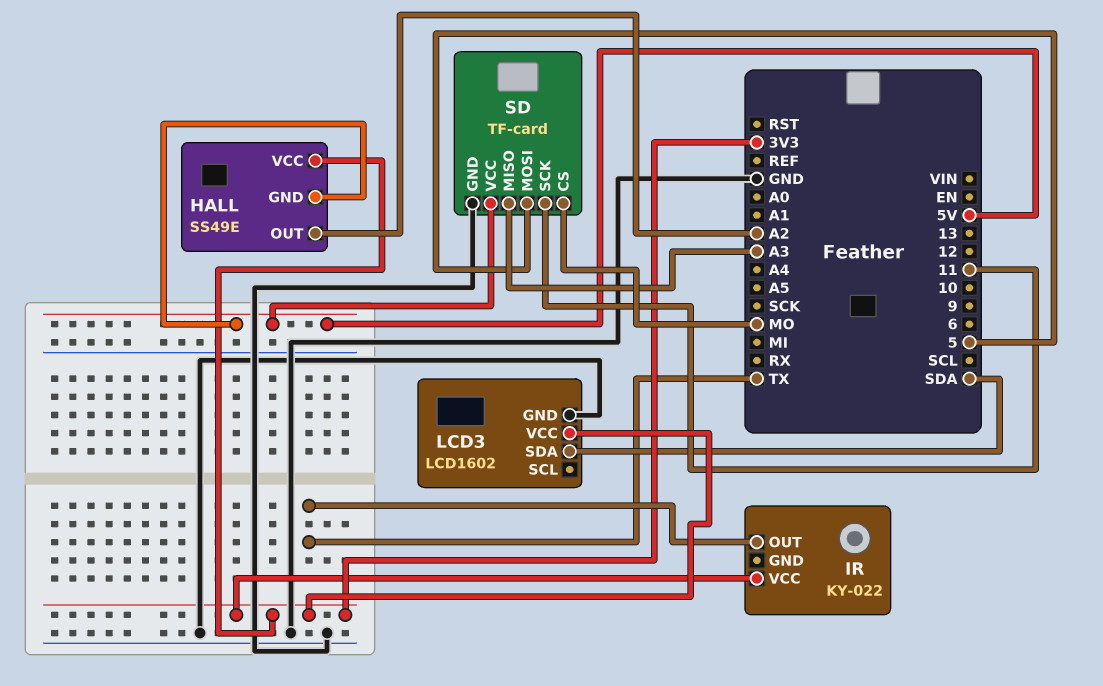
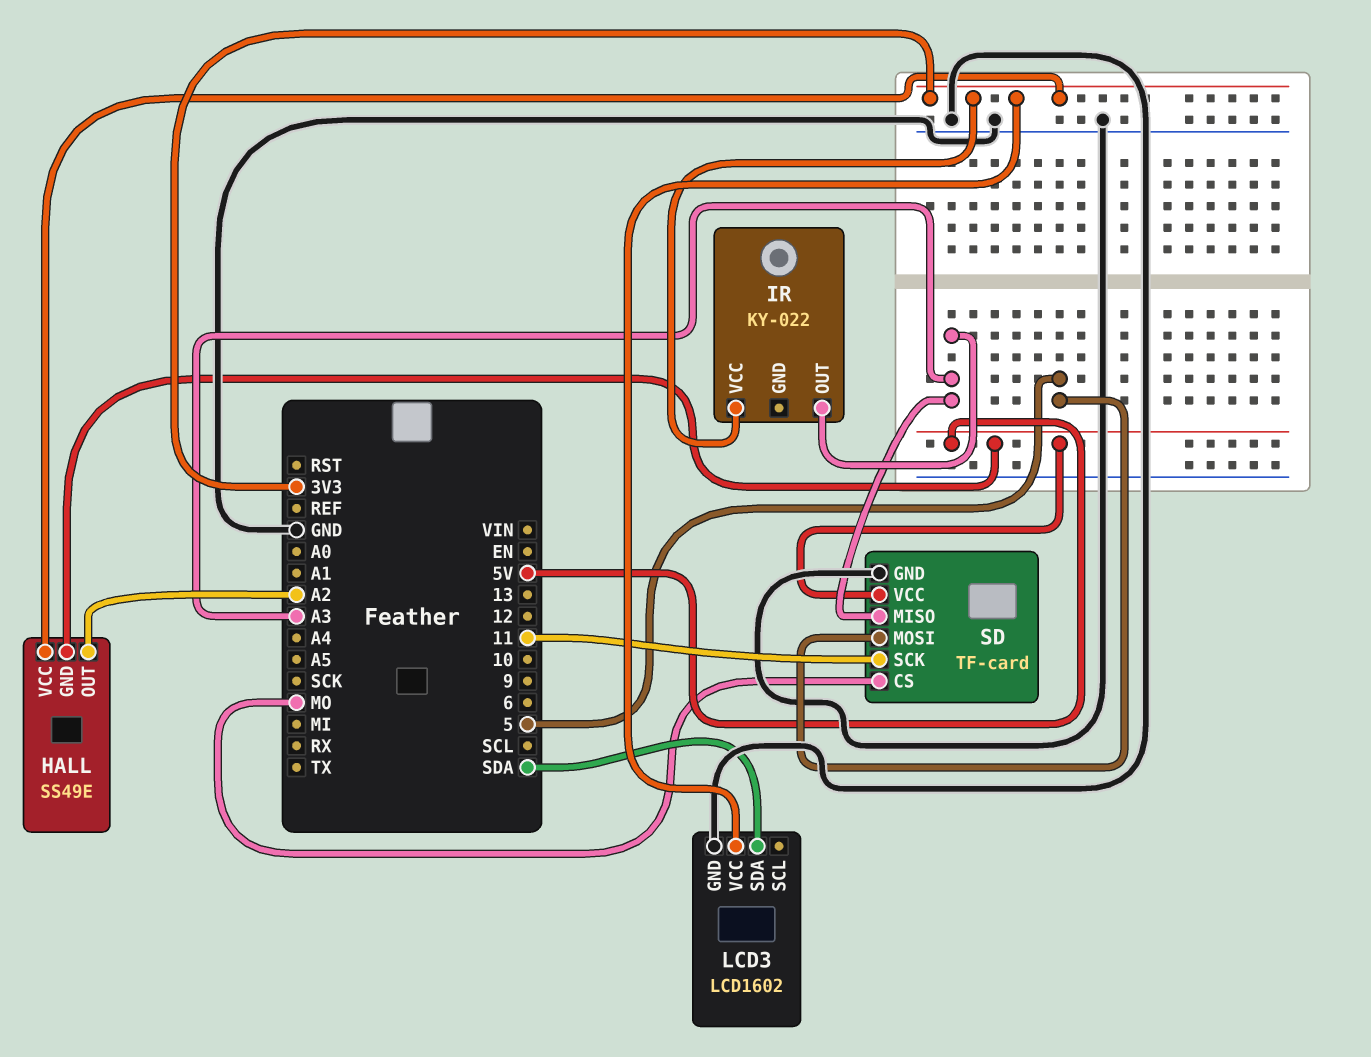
IR pin OUT: TX -> A3

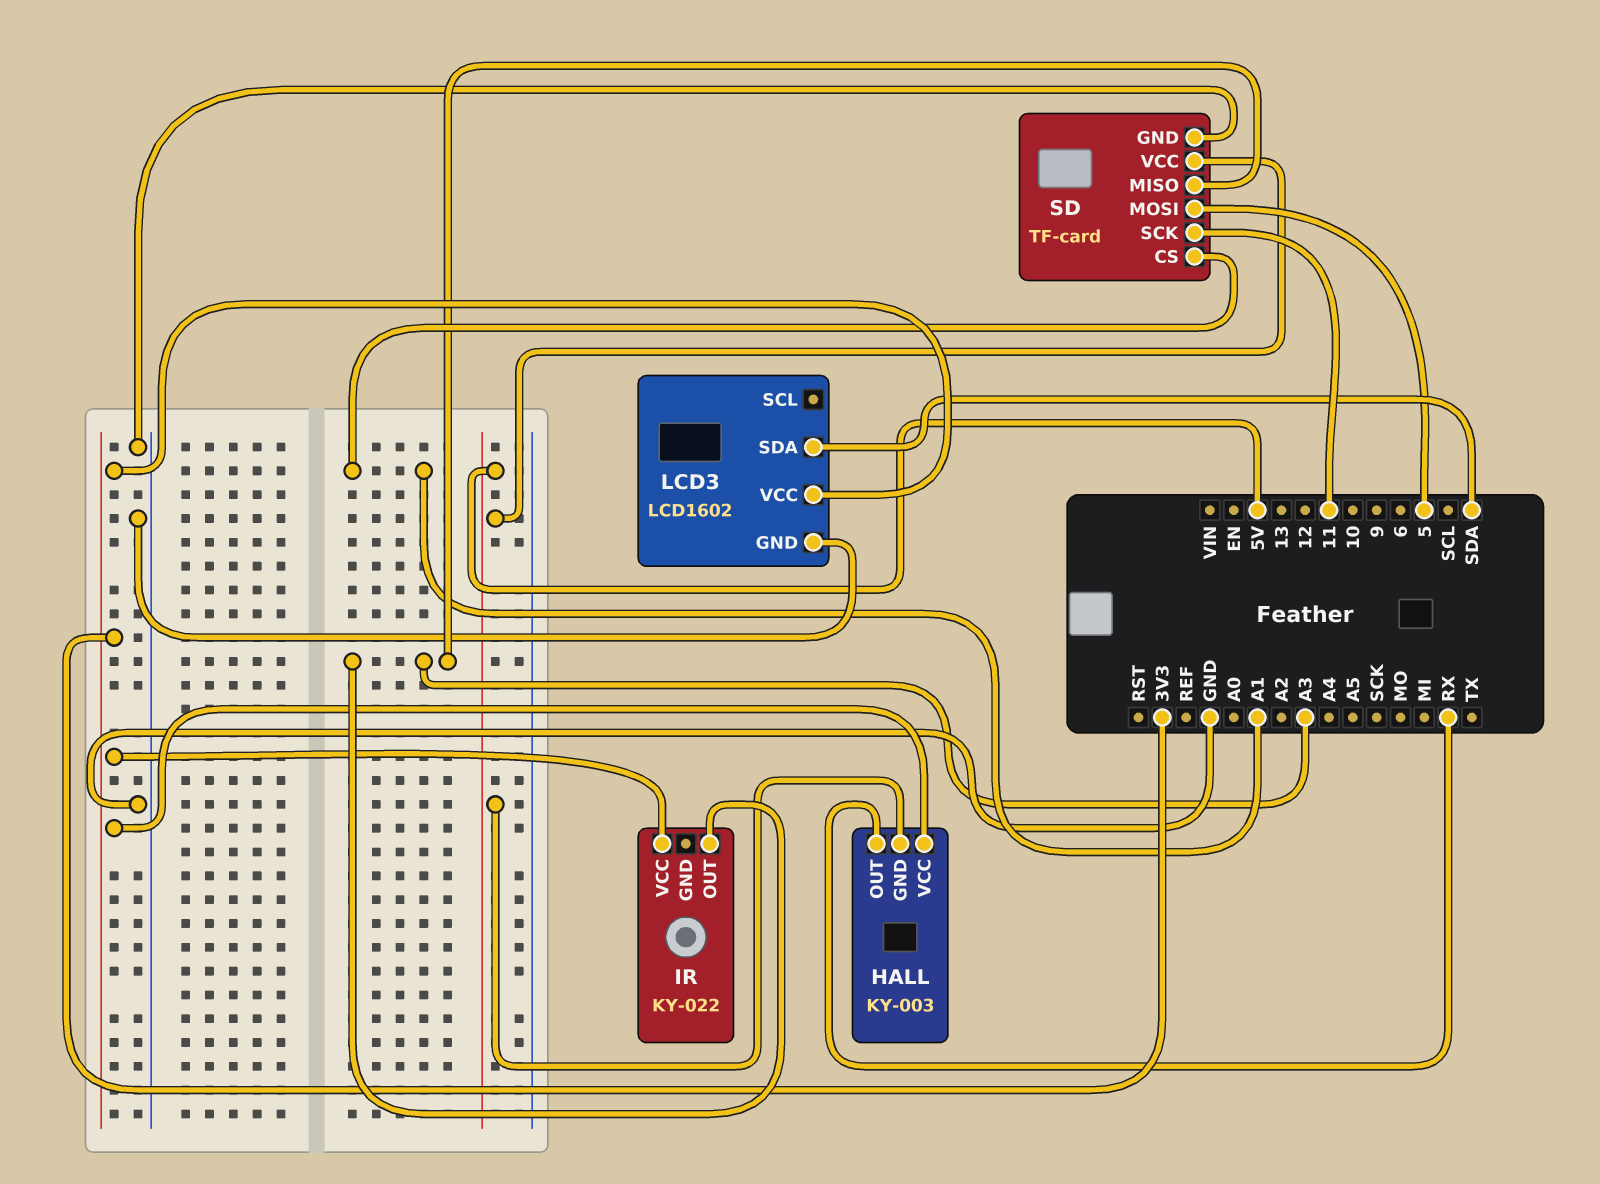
HALL: SS49E -> KY-003
HALL pin OUT: A2 -> RX
SD pin CS: MO -> A1

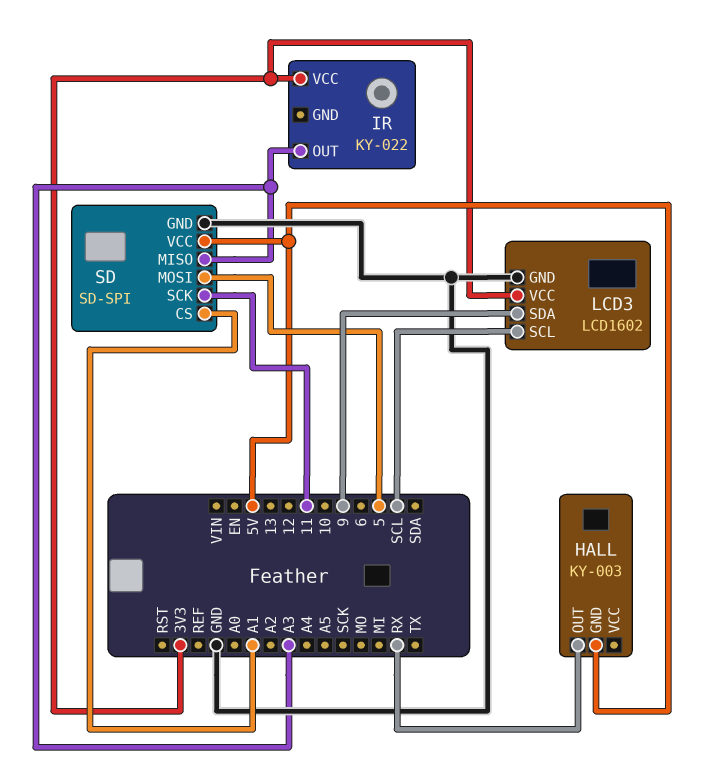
HALL pin VCC: 3V3 -> none
LCD3 pin SCL: none -> SCL
LCD3 pin SDA: SDA -> 9
SD: TF-card -> SD-SPI

